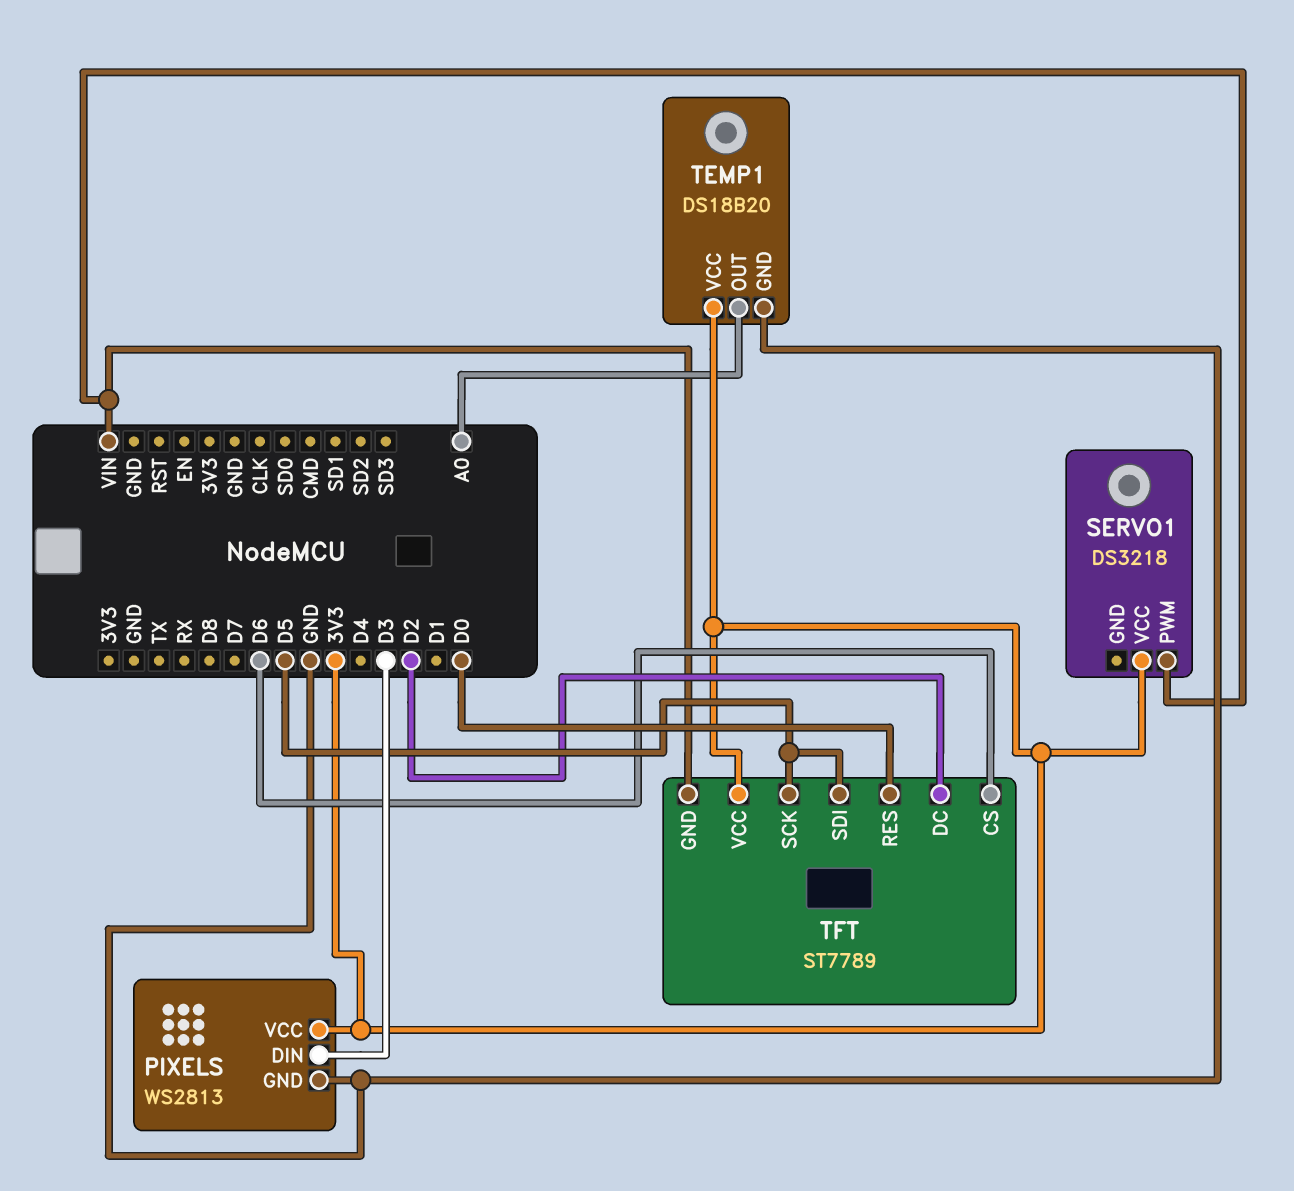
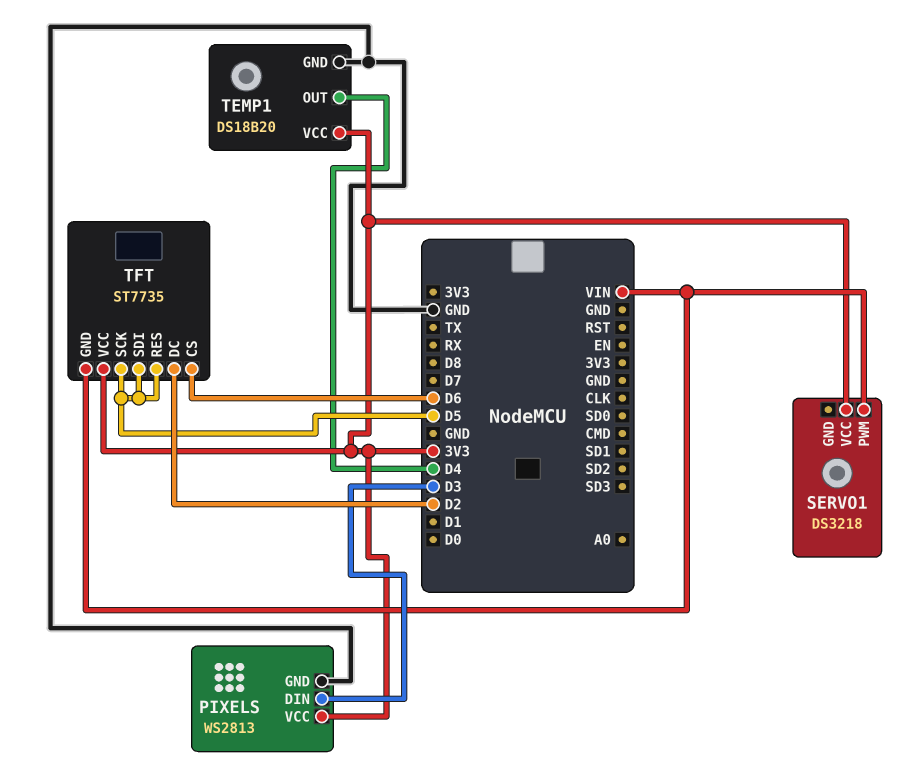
TEMP1 pin OUT: A0 -> D4
TFT: ST7789 -> ST7735
TFT pin RES: D0 -> D5

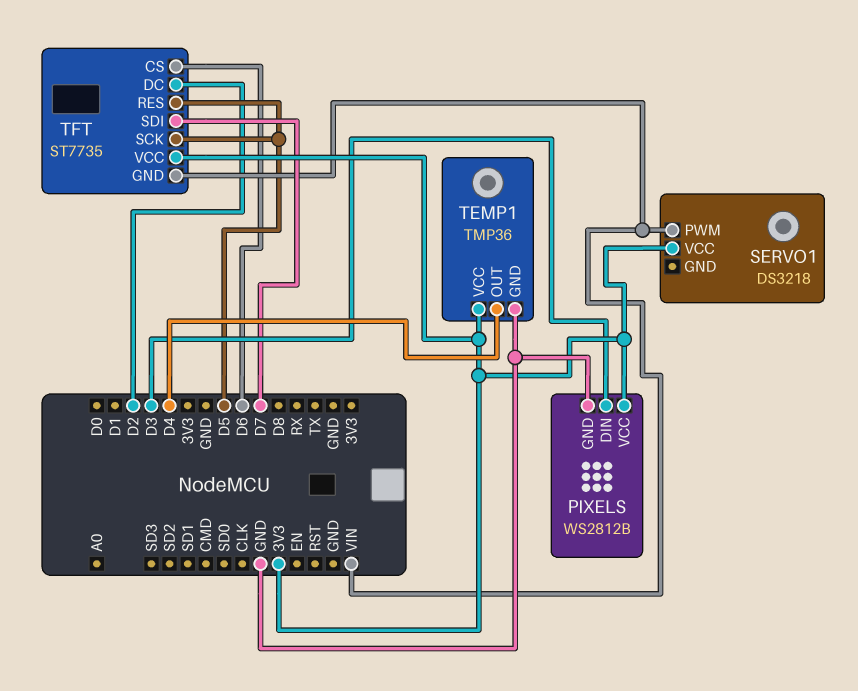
PIXELS: WS2813 -> WS2812B
TEMP1: DS18B20 -> TMP36
TFT pin SDI: D5 -> D7

